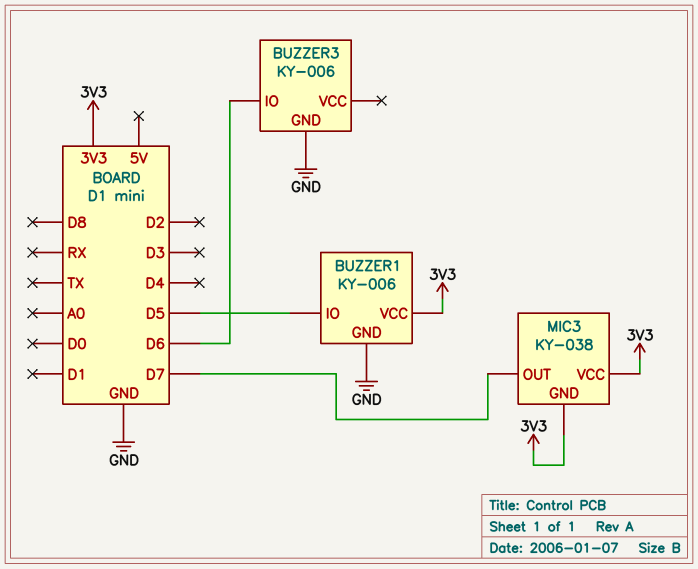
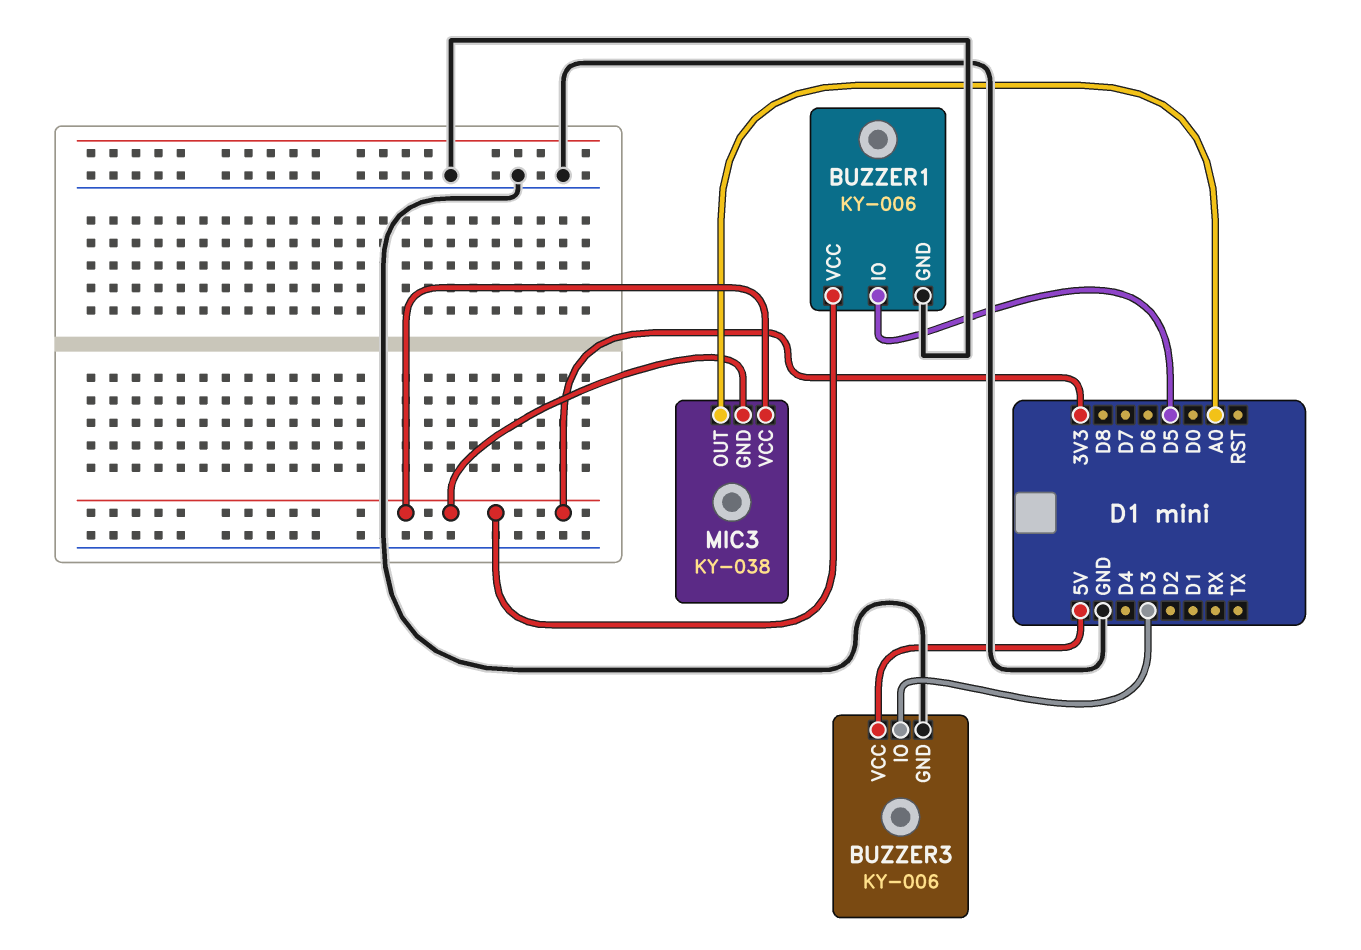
BUZZER3 pin IO: D6 -> D3
BUZZER3 pin VCC: none -> 5V
MIC3 pin OUT: D7 -> A0

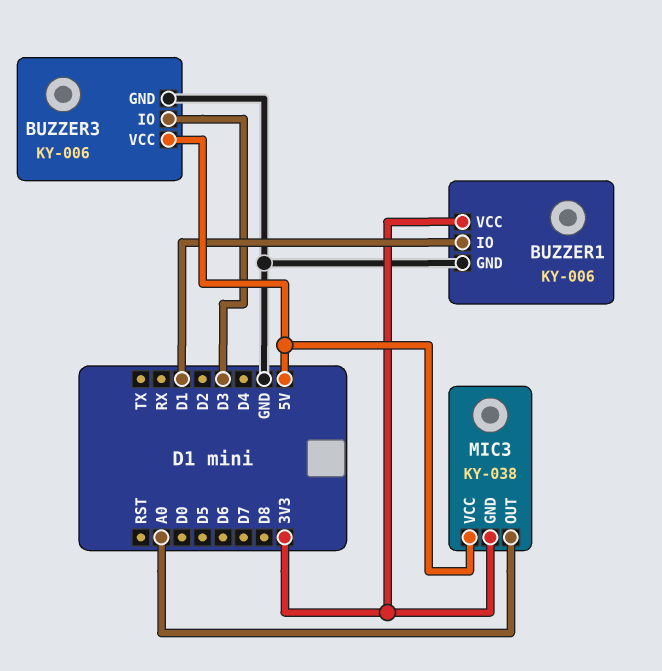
BUZZER1 pin IO: D5 -> D1
MIC3 pin VCC: 3V3 -> 5V

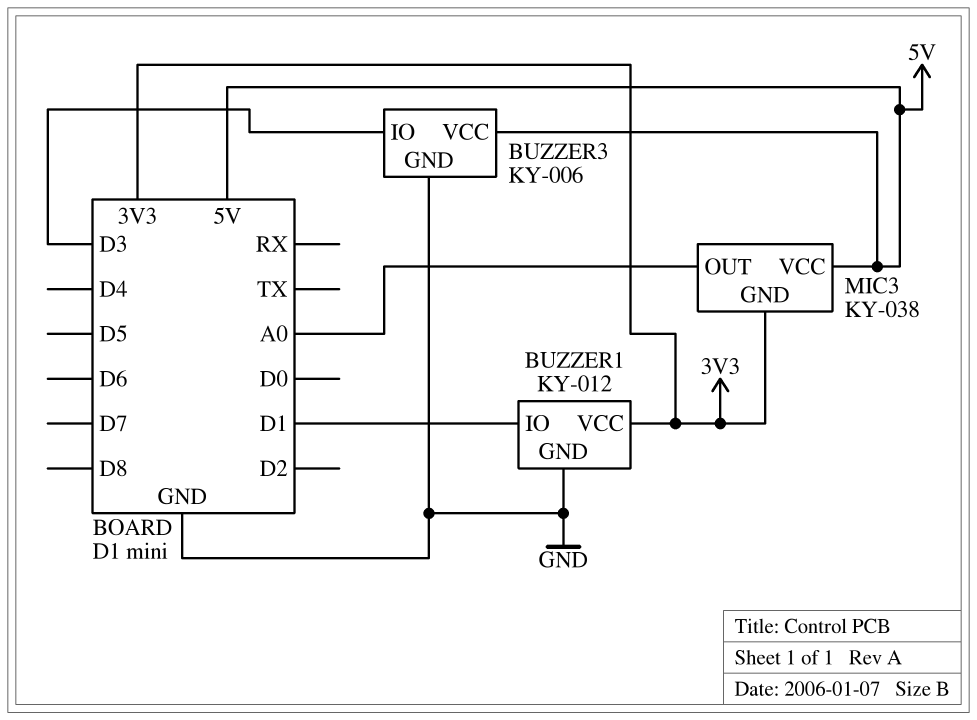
BUZZER1: KY-006 -> KY-012

